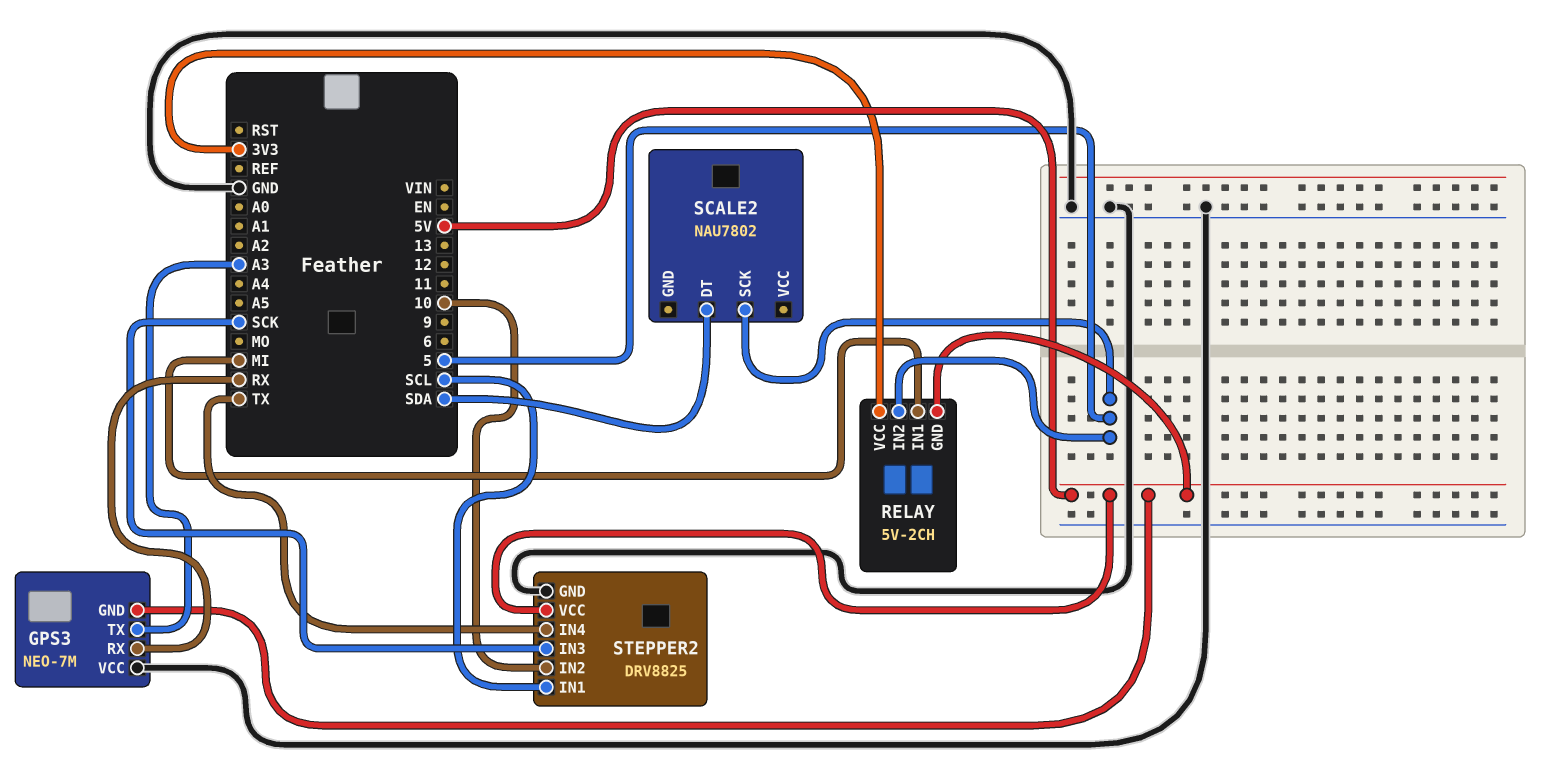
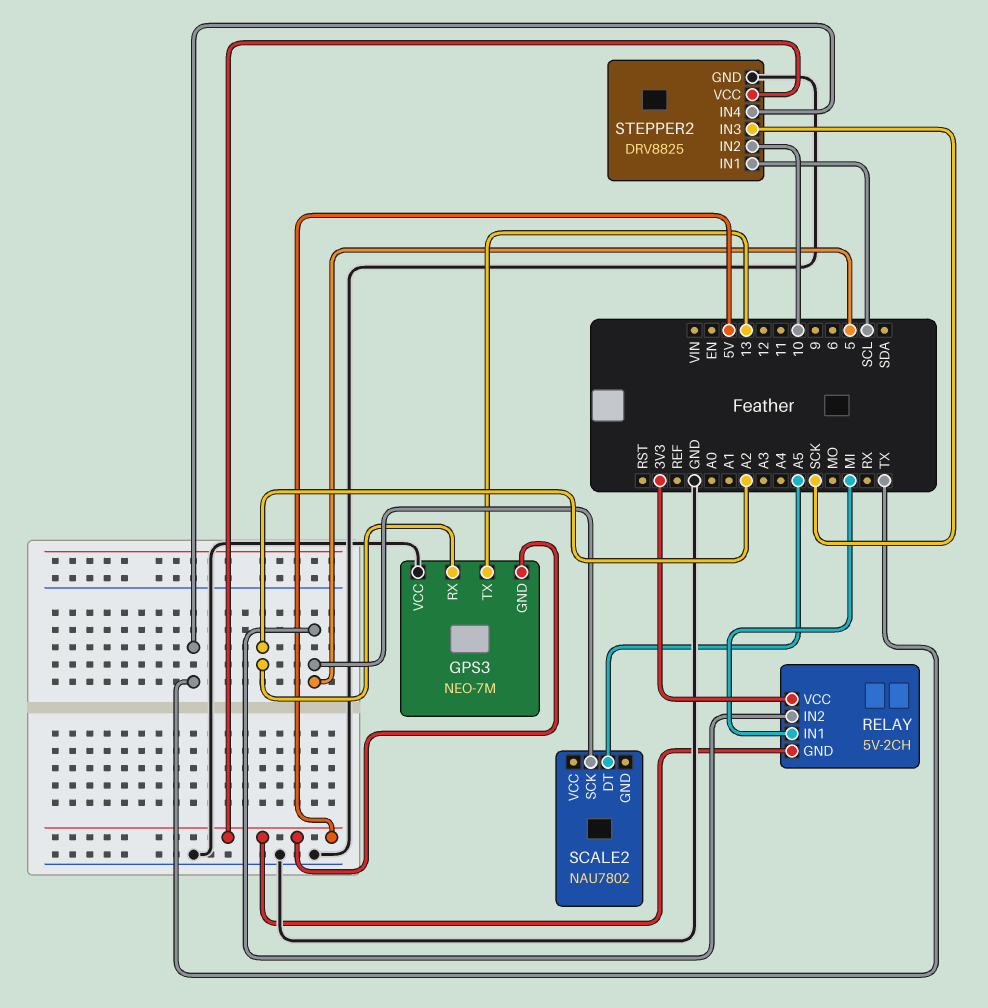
GPS3 pin RX: RX -> A2
GPS3 pin TX: A3 -> 13
SCALE2 pin DT: SDA -> A5

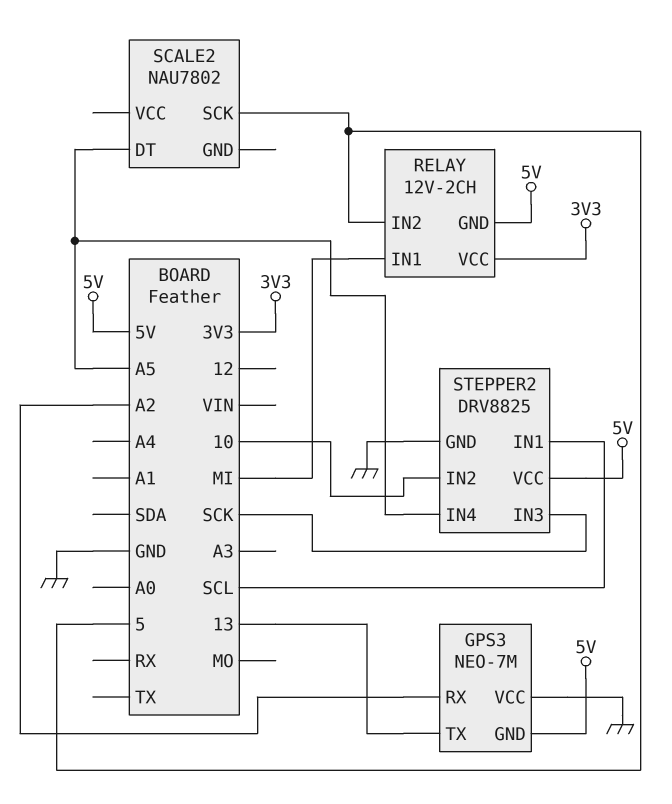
RELAY: 5V-2CH -> 12V-2CH
STEPPER2 pin IN4: TX -> A5

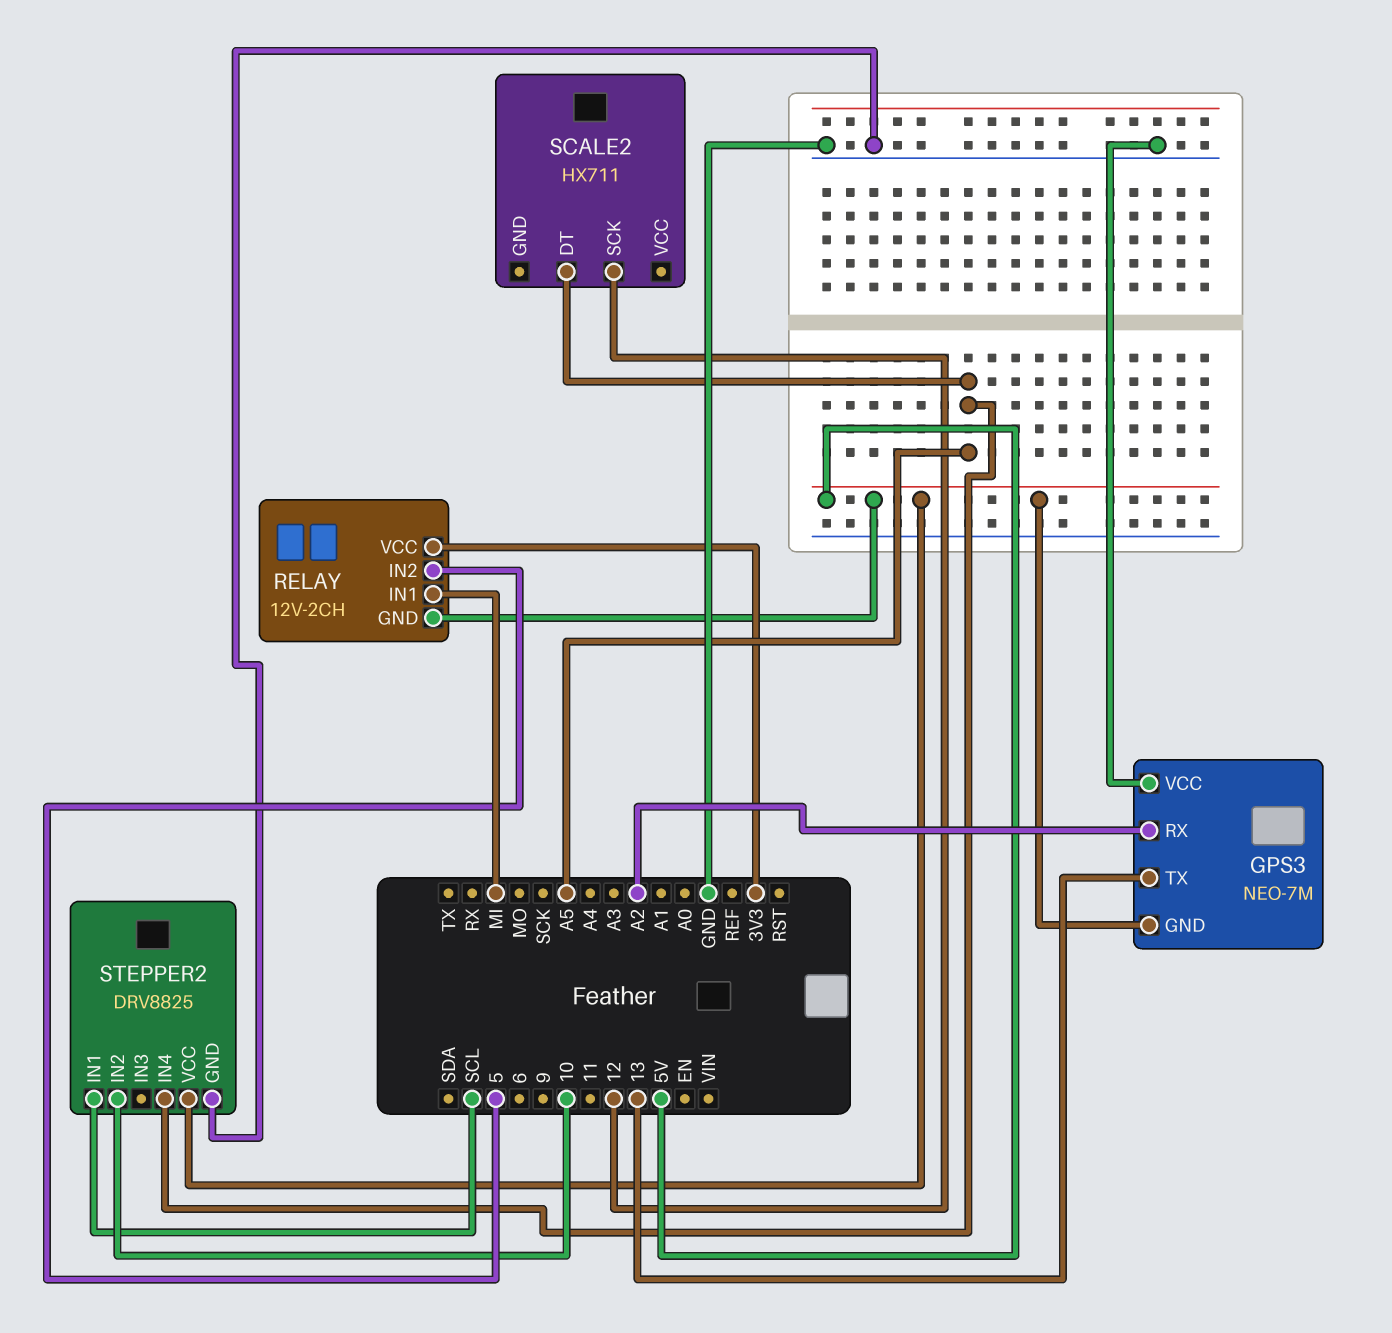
SCALE2: NAU7802 -> HX711
SCALE2 pin SCK: 5 -> 12
STEPPER2 pin IN3: SCK -> none

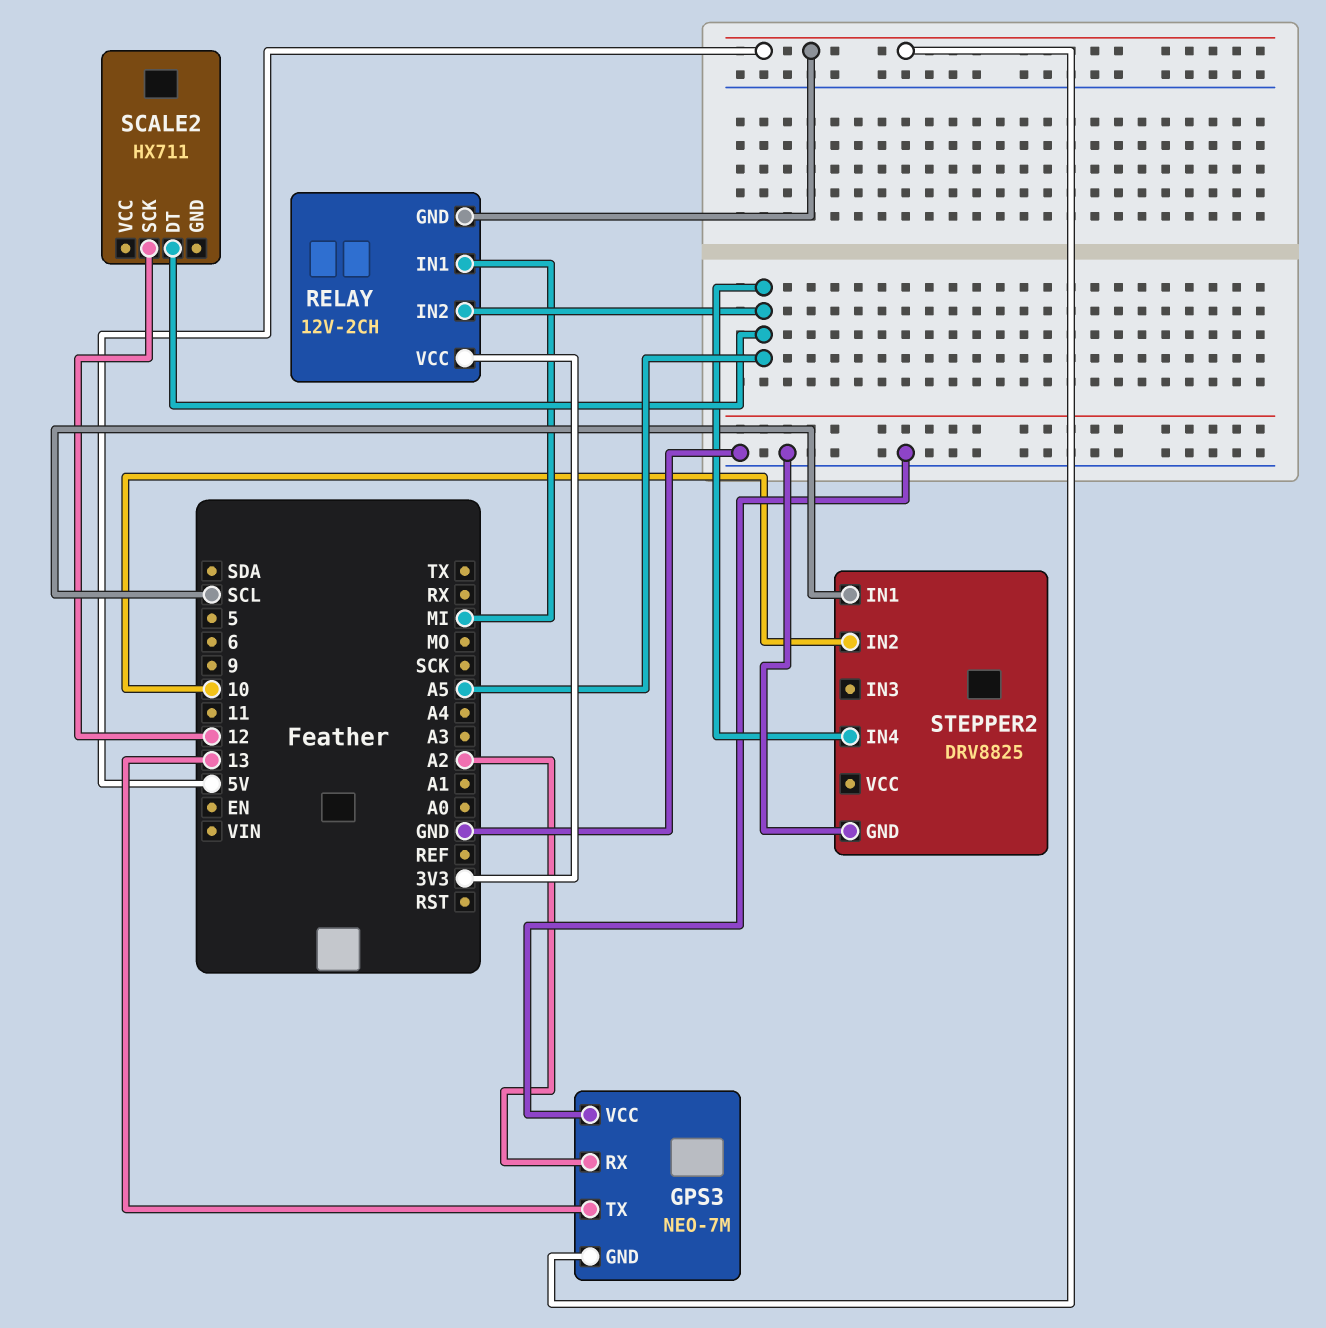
RELAY pin IN2: 5 -> A5
STEPPER2 pin VCC: 5V -> none

